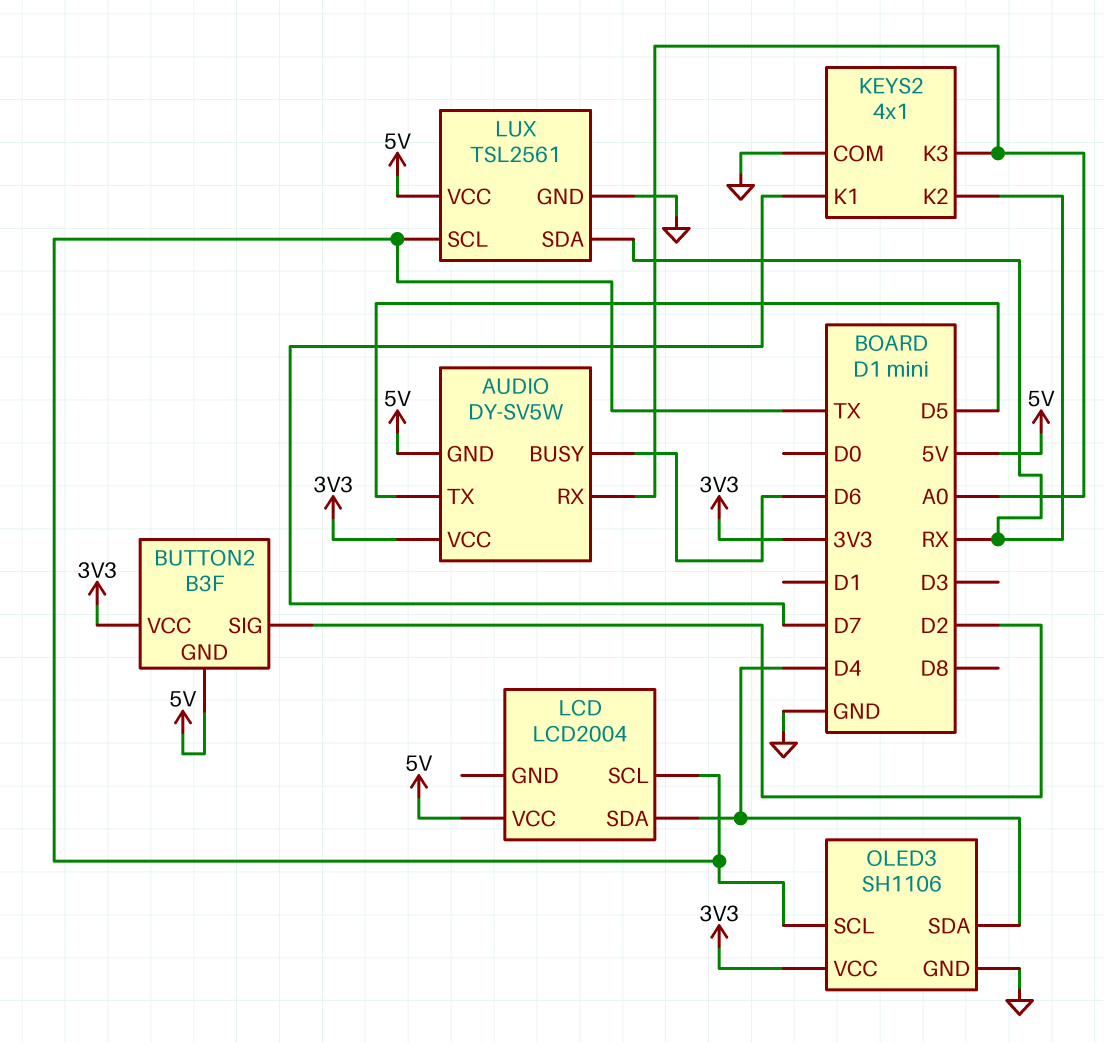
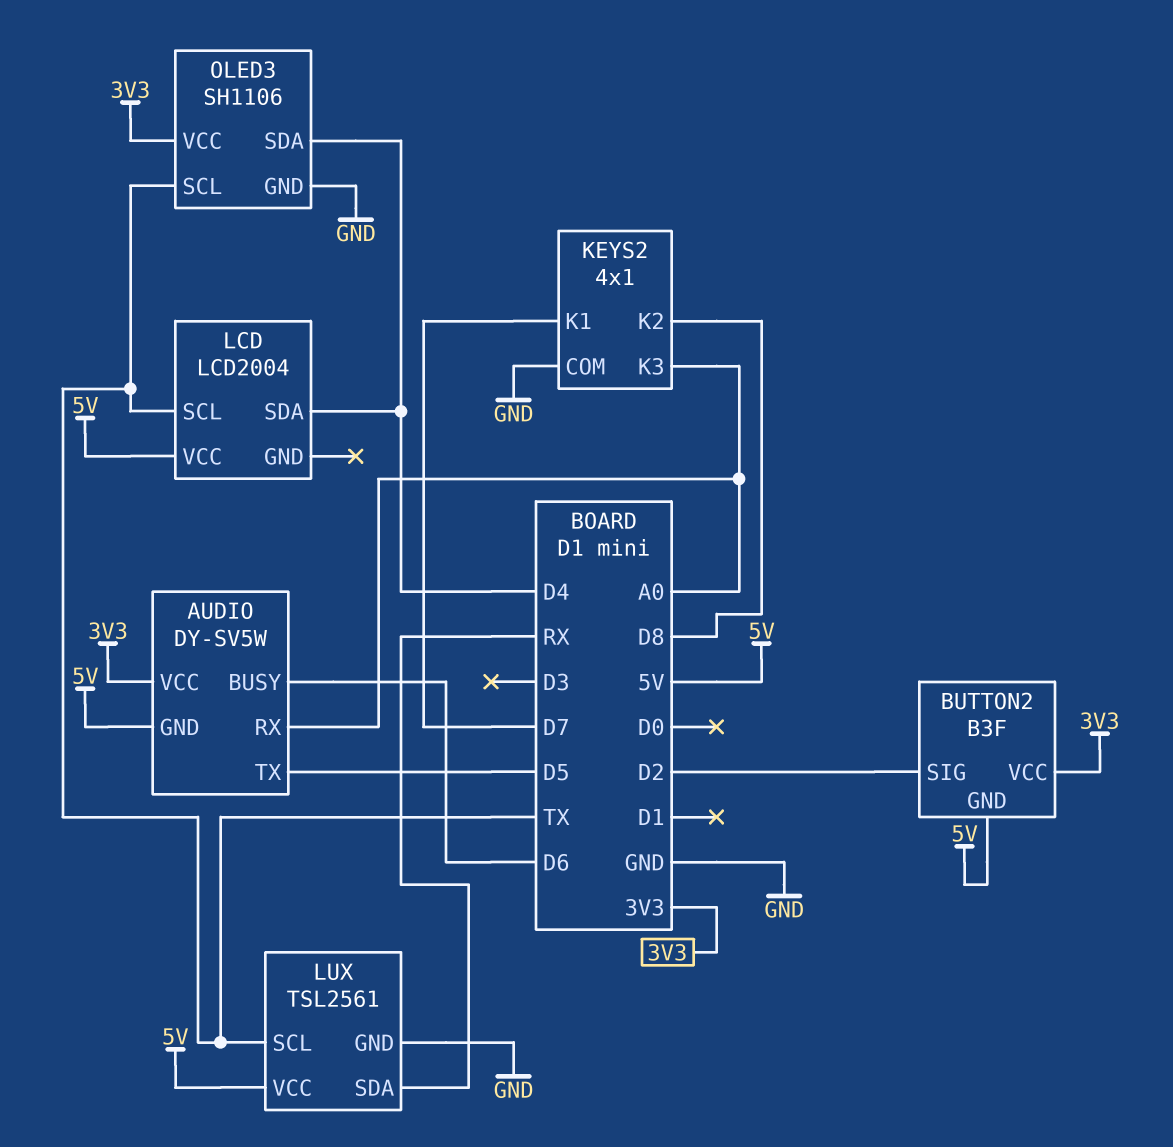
KEYS2 pin K2: RX -> D8

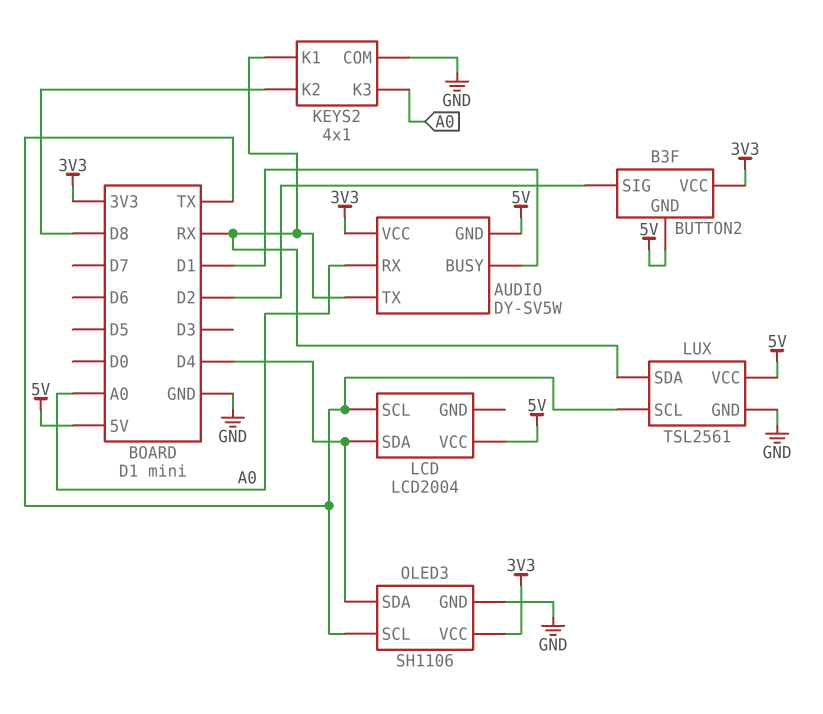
AUDIO pin BUSY: D6 -> D1
AUDIO pin TX: D5 -> RX
KEYS2 pin K1: D7 -> RX

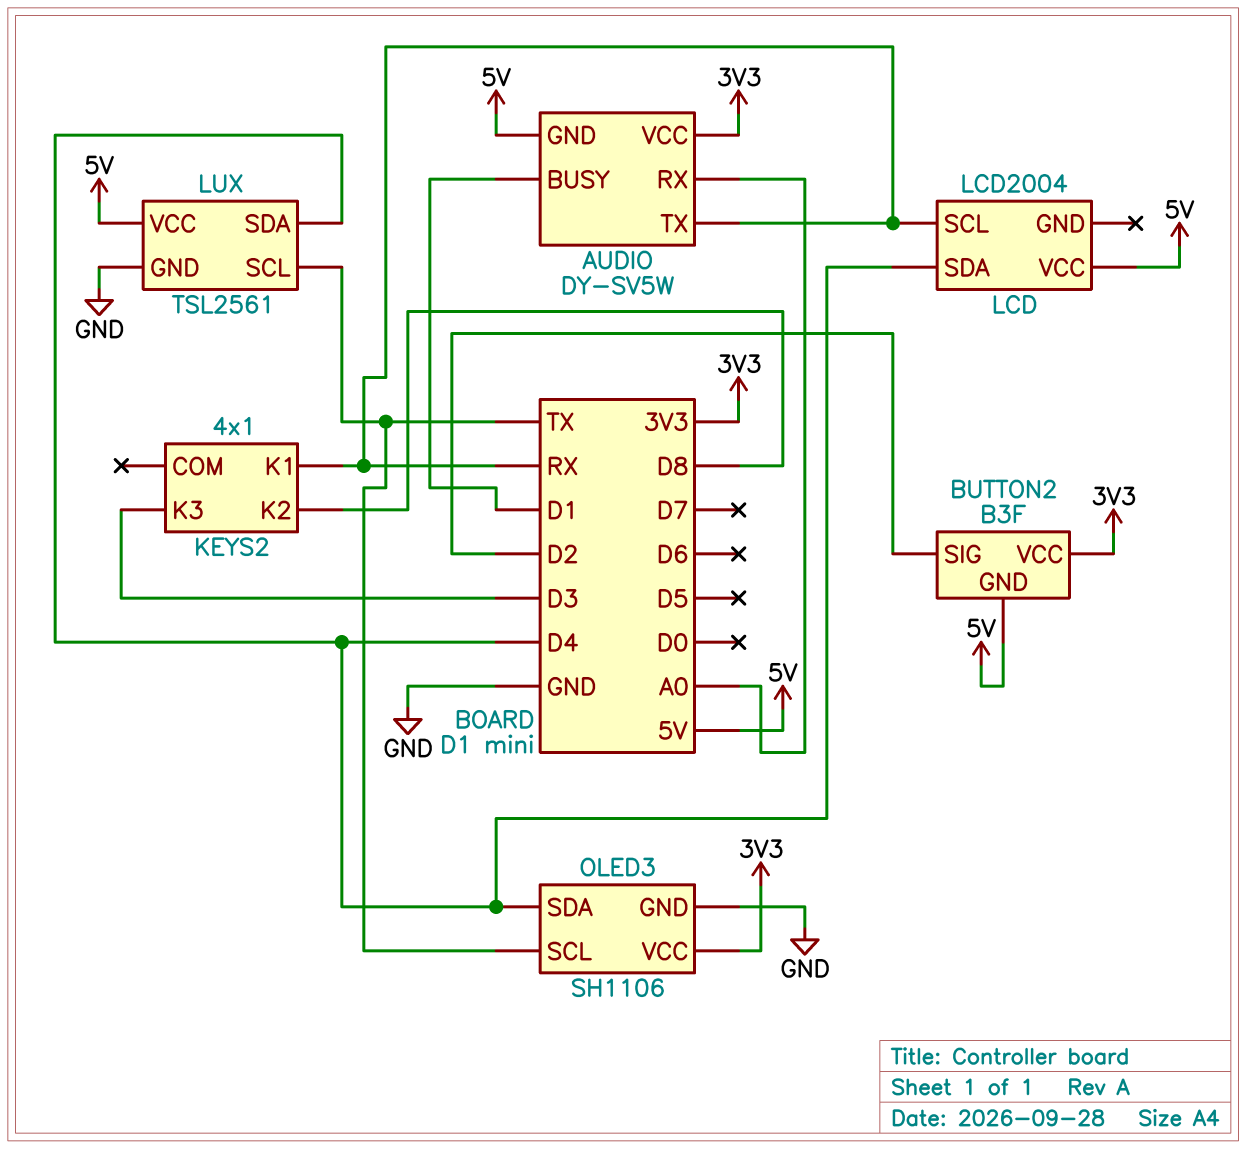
KEYS2 pin COM: GND -> none
KEYS2 pin K3: A0 -> D3
LCD pin SCL: TX -> RX
LUX pin SDA: RX -> D4

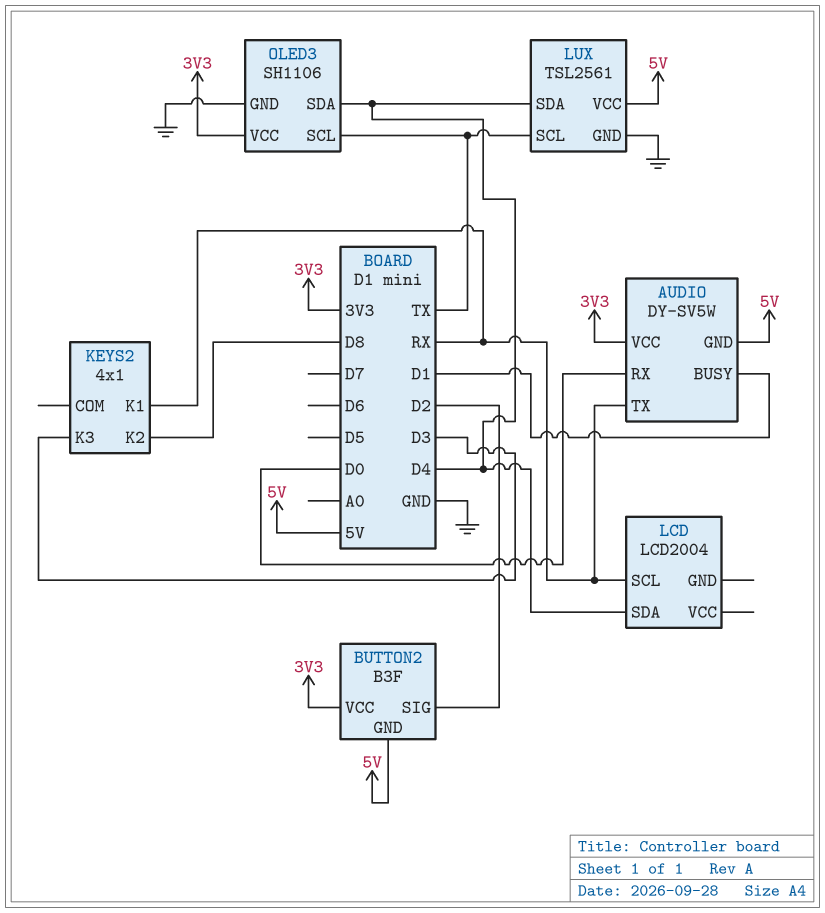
AUDIO pin RX: A0 -> D0
LCD pin VCC: 5V -> none

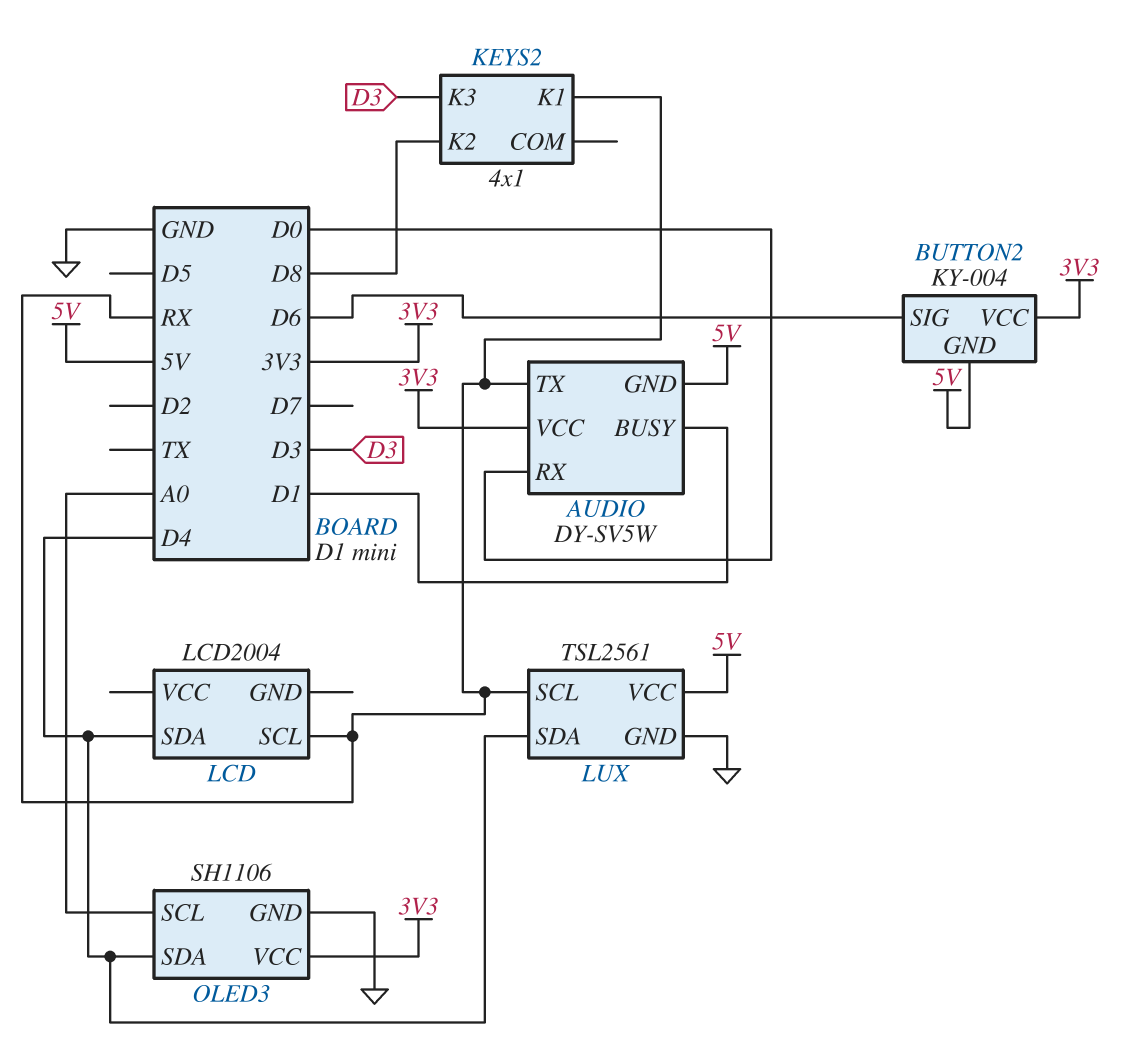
BUTTON2: B3F -> KY-004
BUTTON2 pin SIG: D2 -> D6
LUX pin SCL: TX -> RX
OLED3 pin SCL: TX -> A0

